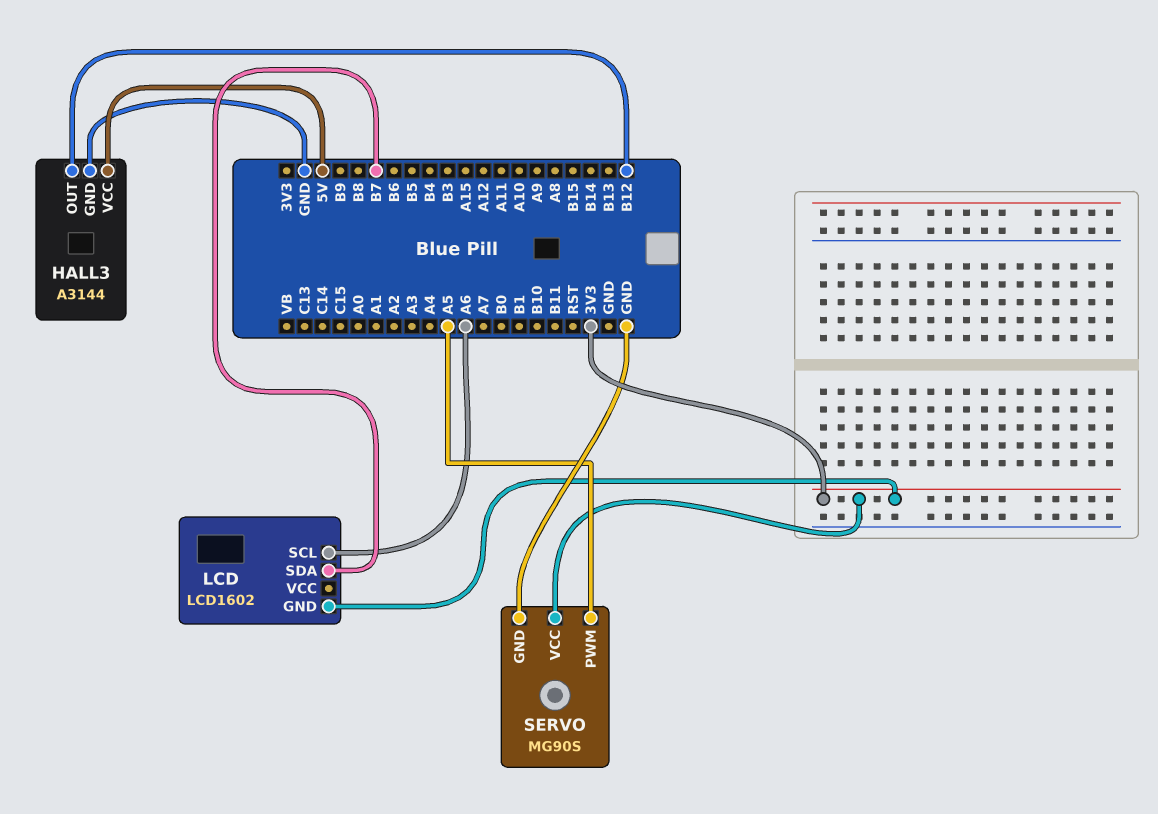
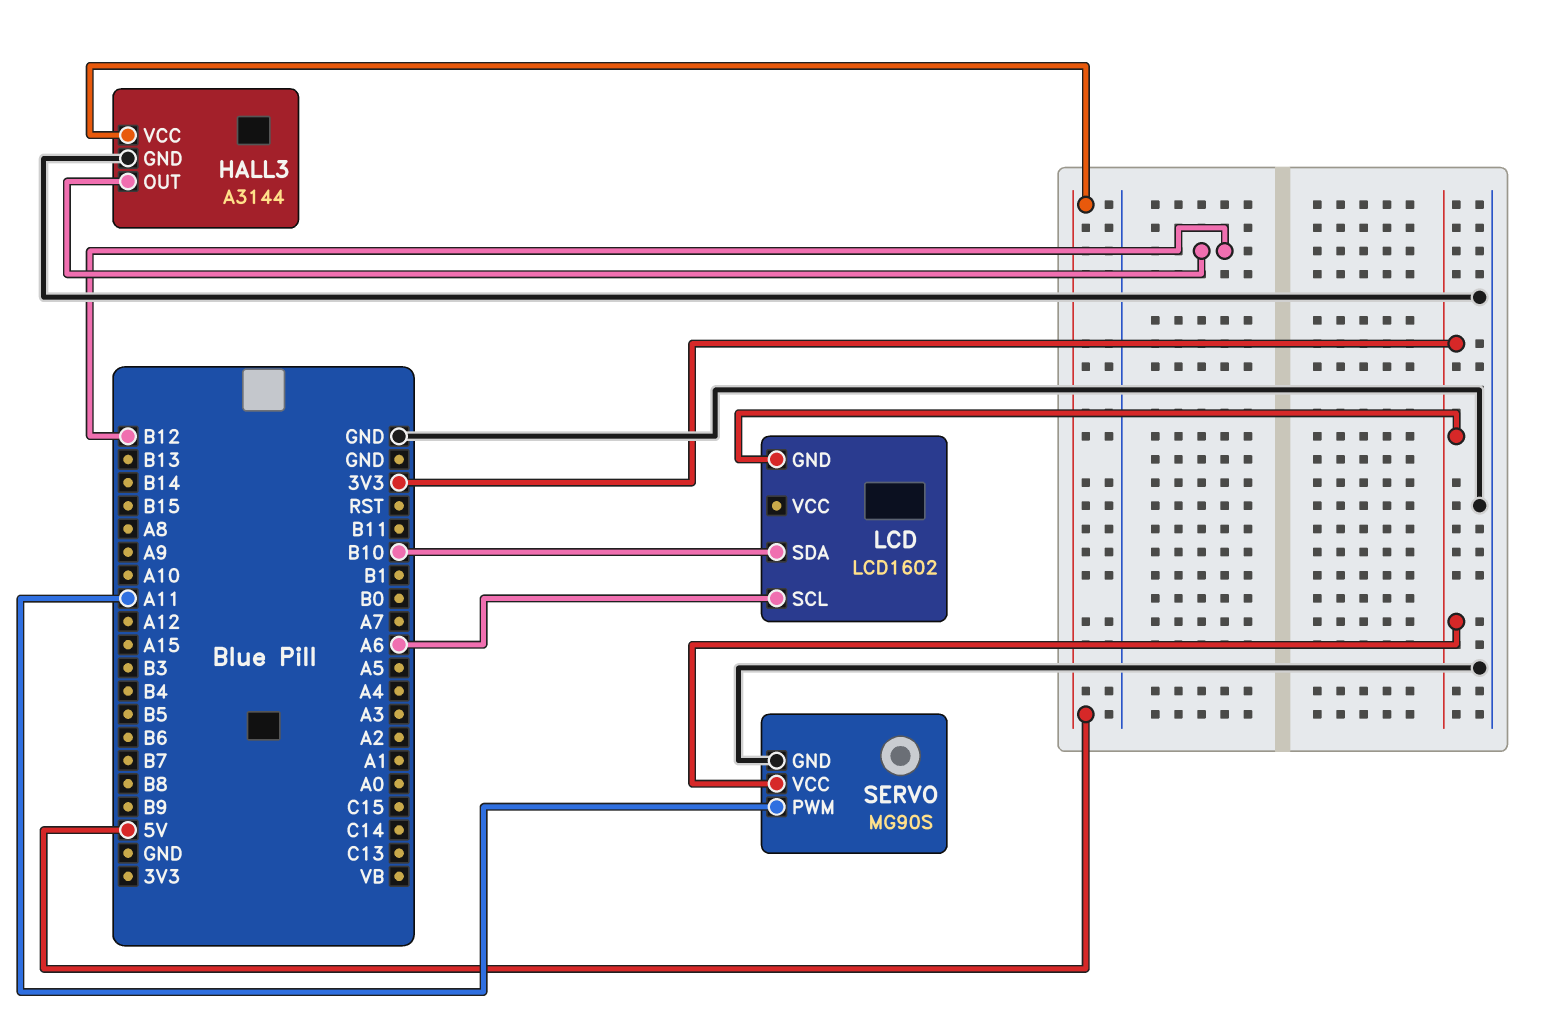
LCD pin SDA: B7 -> B10
SERVO pin PWM: A5 -> A11

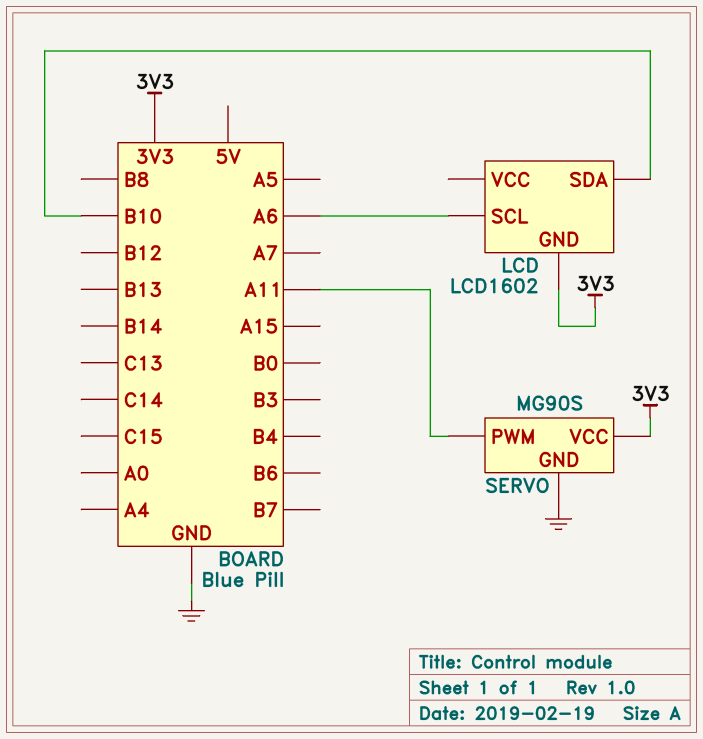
HALL3: A3144 -> none
HALL3 pin GND: GND -> none
HALL3 pin OUT: B12 -> none
HALL3 pin VCC: 5V -> none

